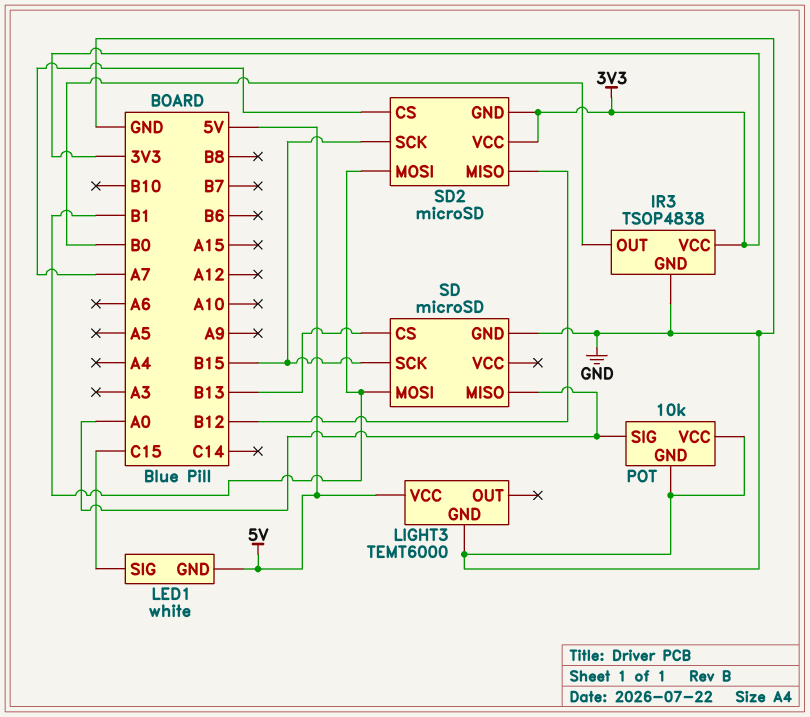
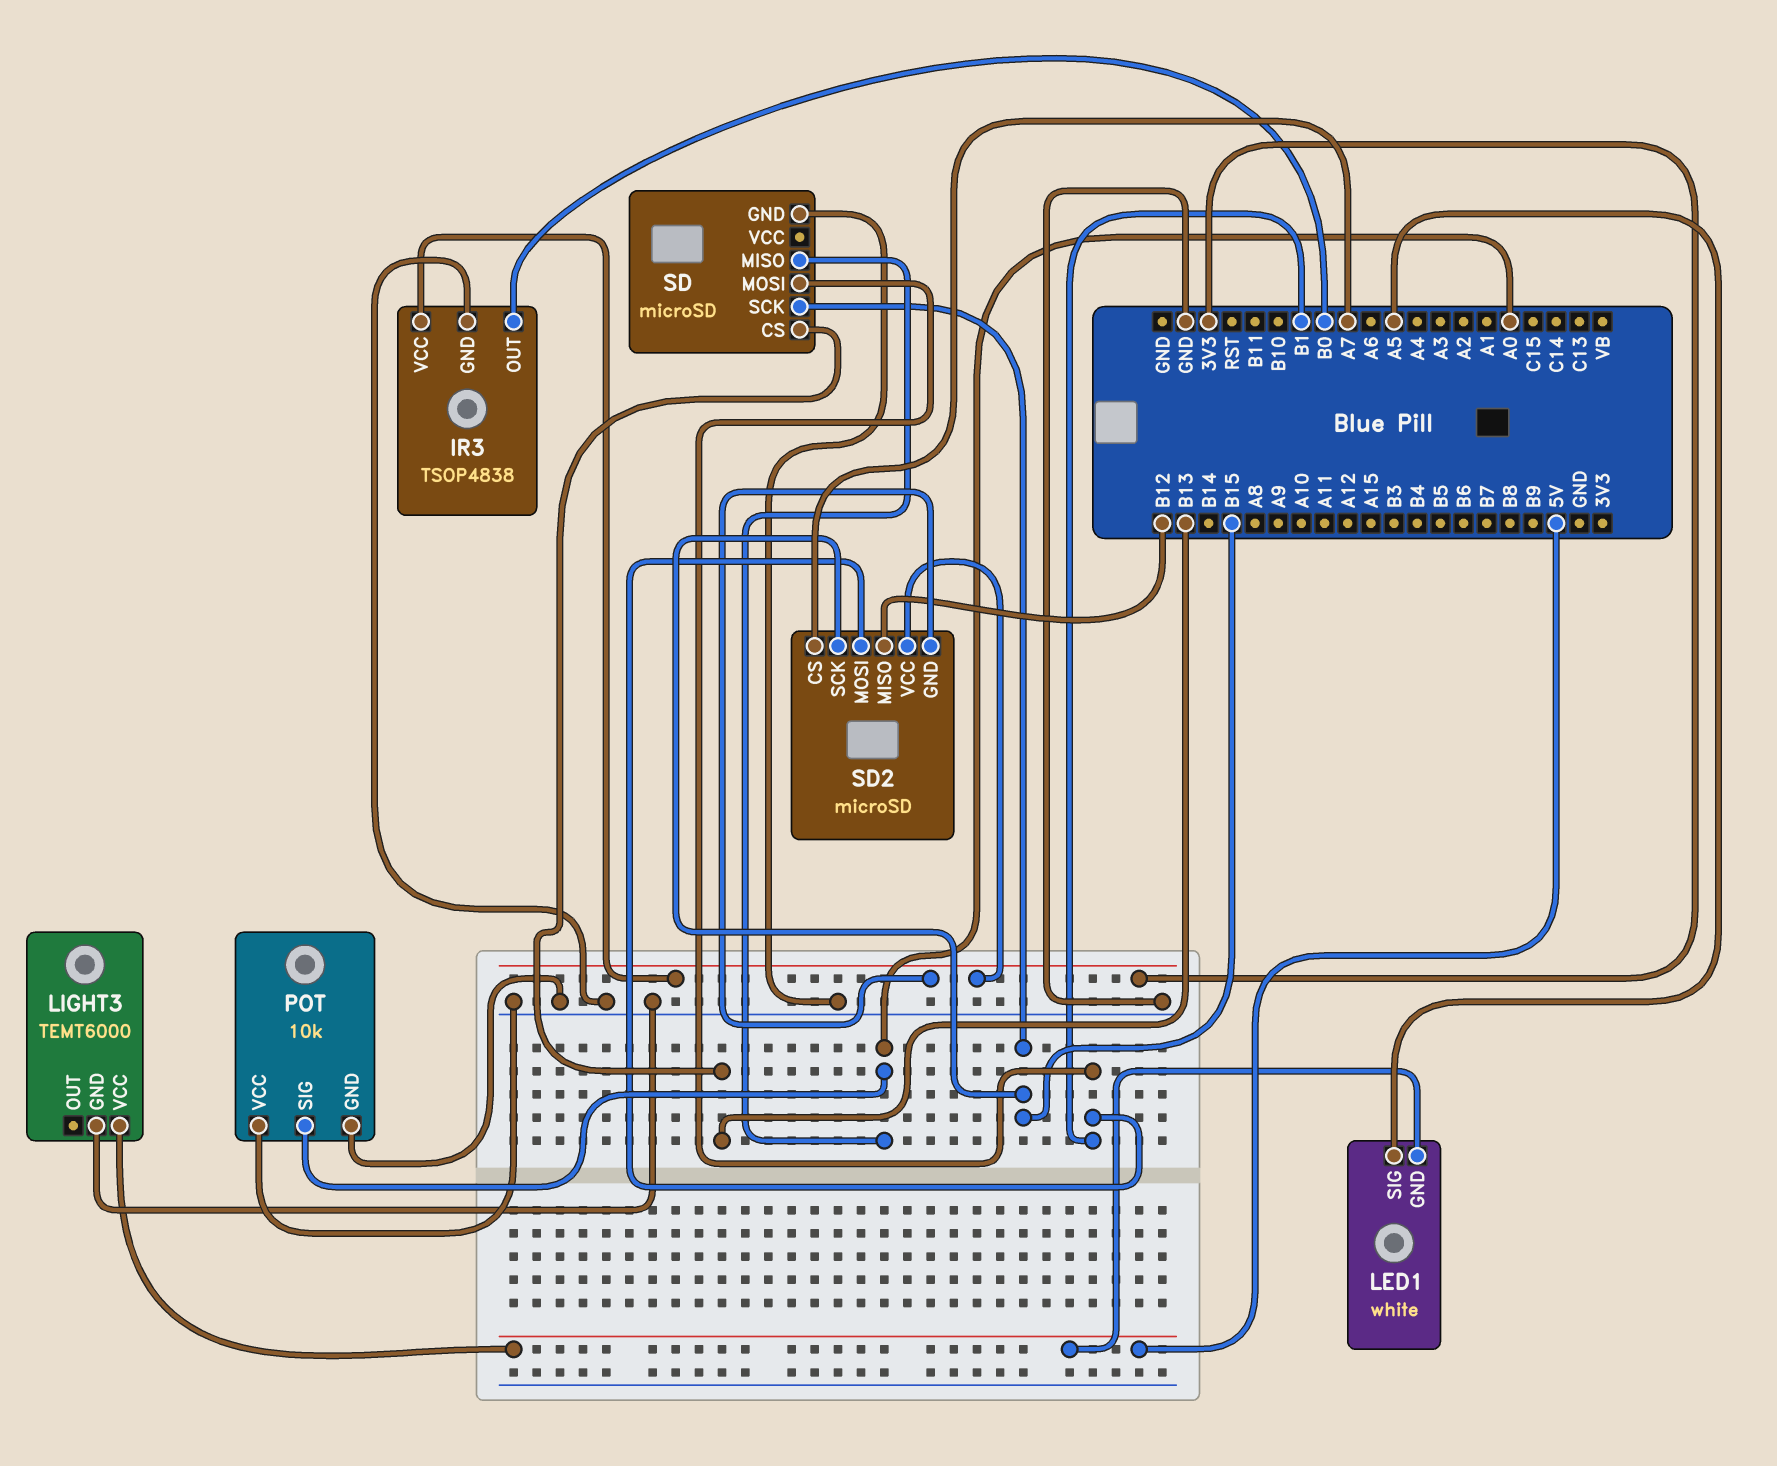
LED1 pin SIG: C15 -> A5

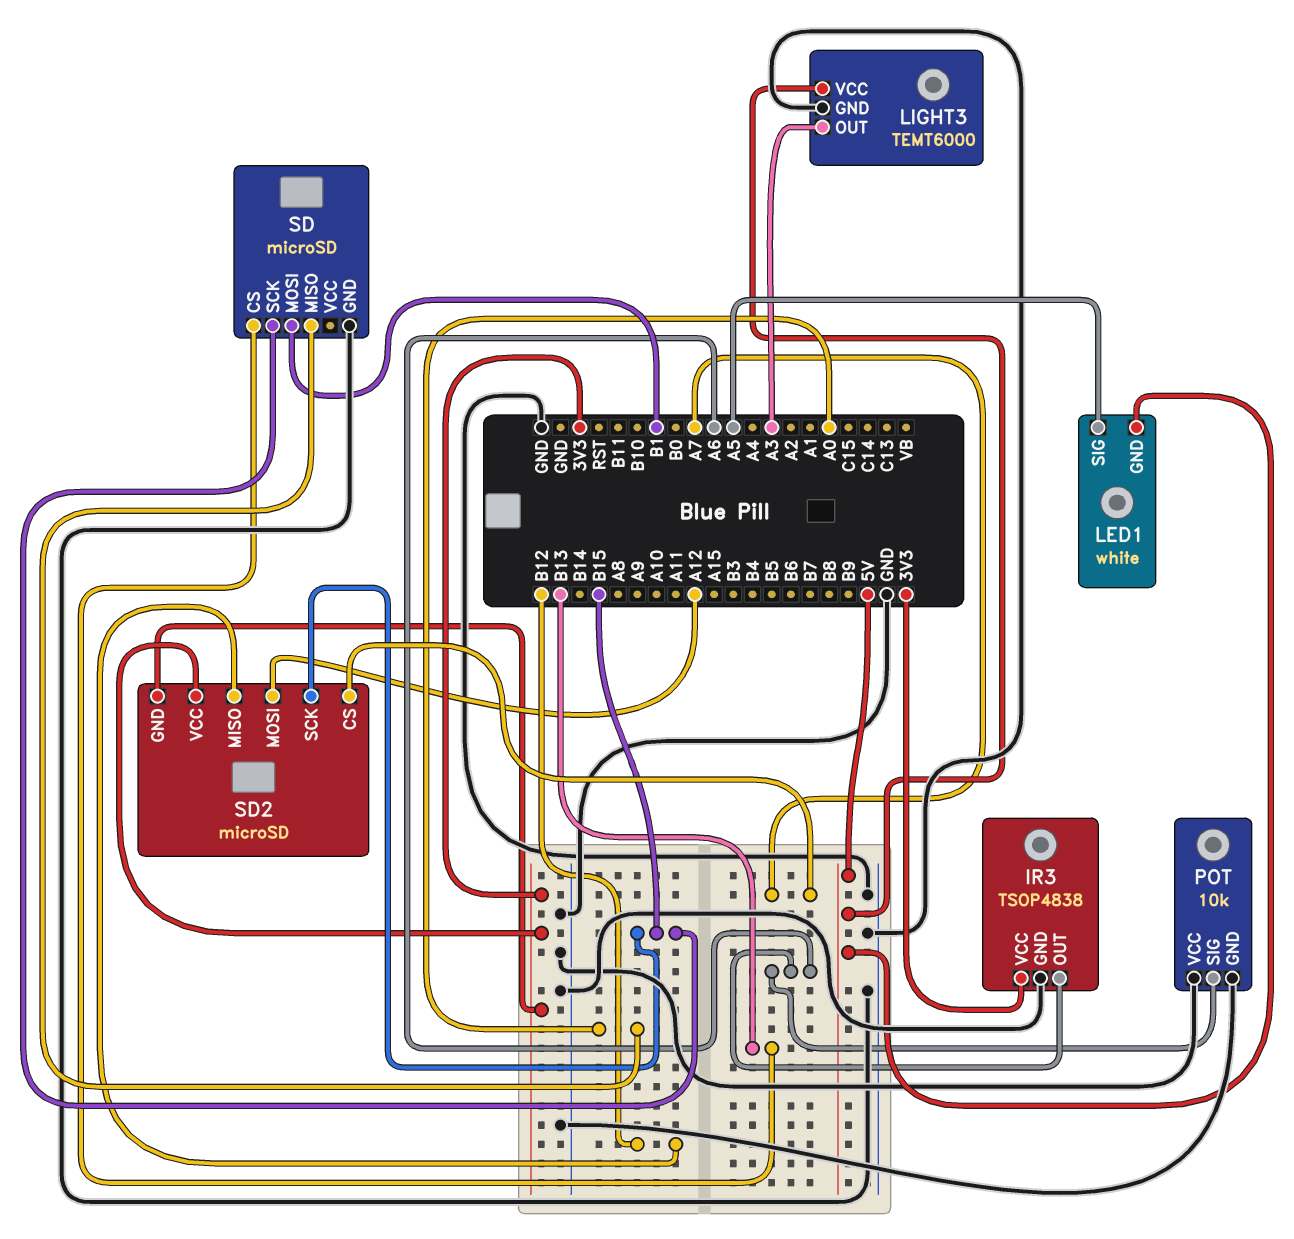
IR3 pin OUT: B0 -> A6
LIGHT3 pin OUT: none -> A3
POT pin SIG: A0 -> A6
SD2 pin MOSI: B1 -> A12

